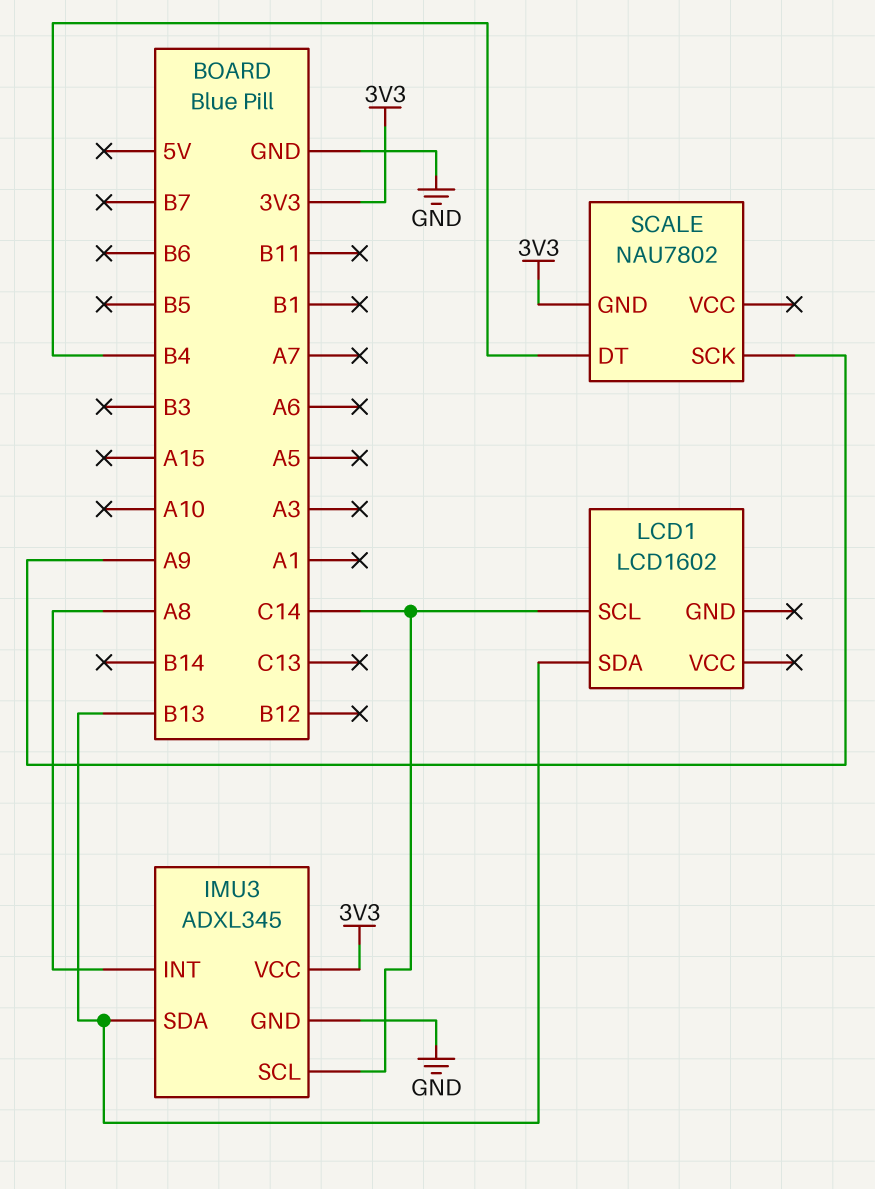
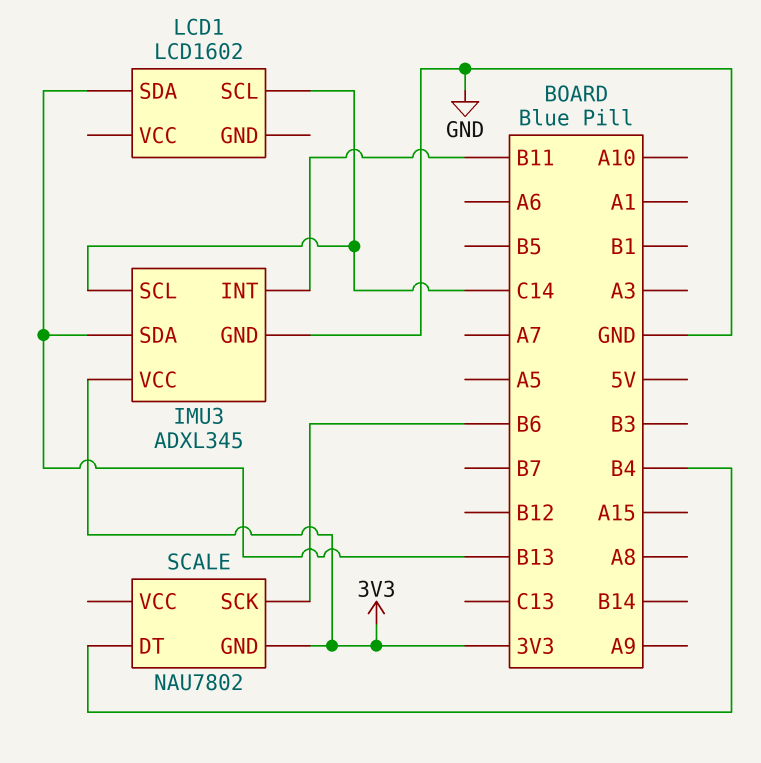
IMU3 pin INT: A8 -> B11
SCALE pin SCK: A9 -> B6

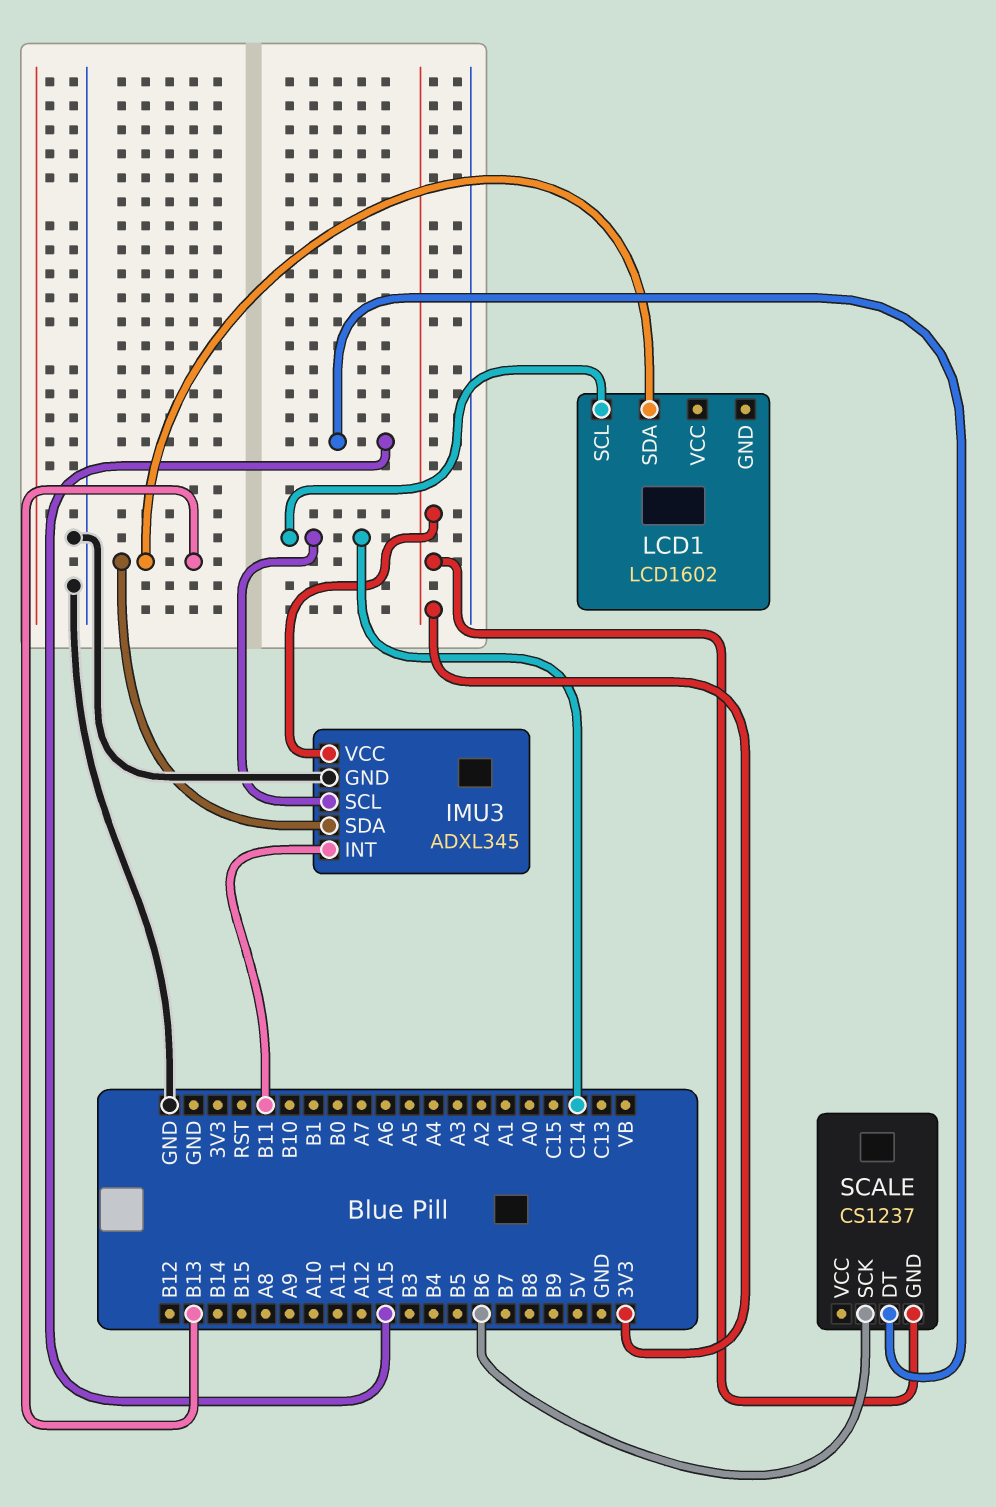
SCALE: NAU7802 -> CS1237
SCALE pin DT: B4 -> A15

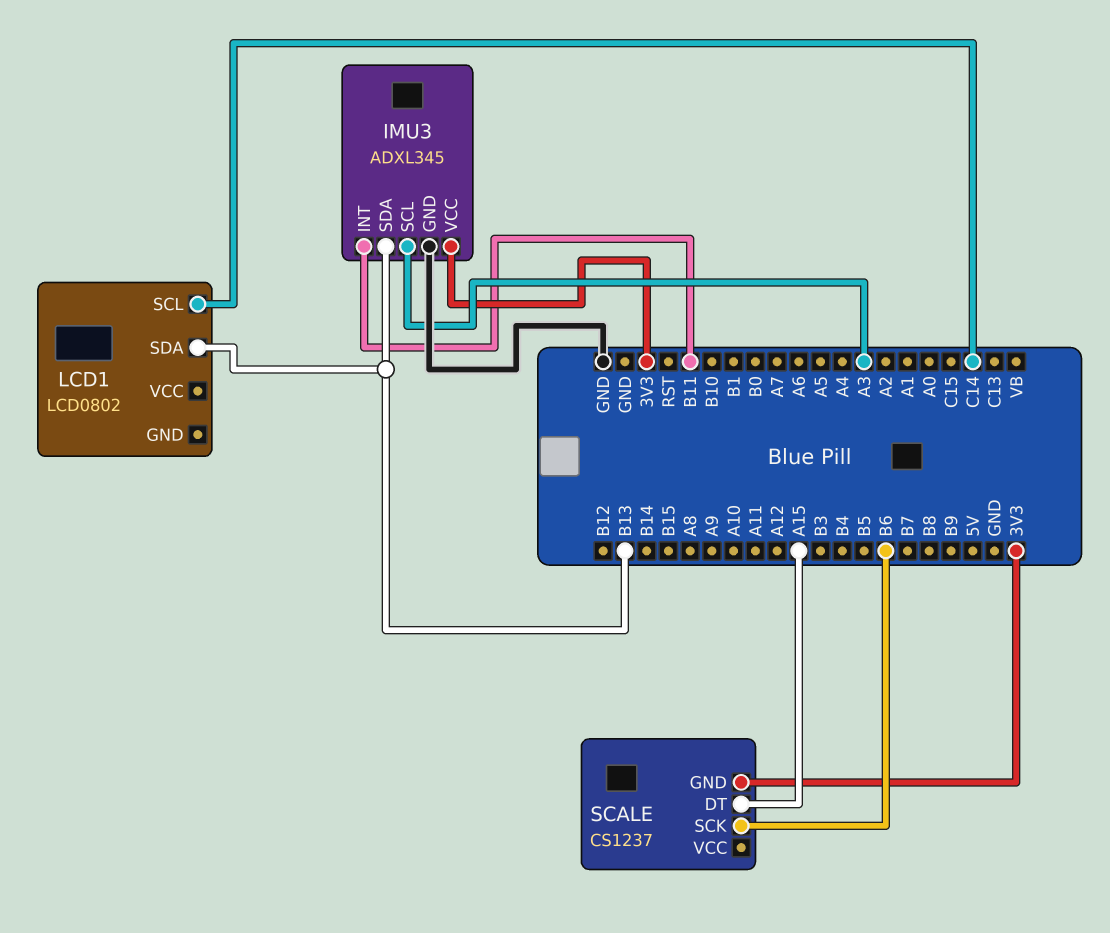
IMU3 pin SCL: C14 -> A3
LCD1: LCD1602 -> LCD0802

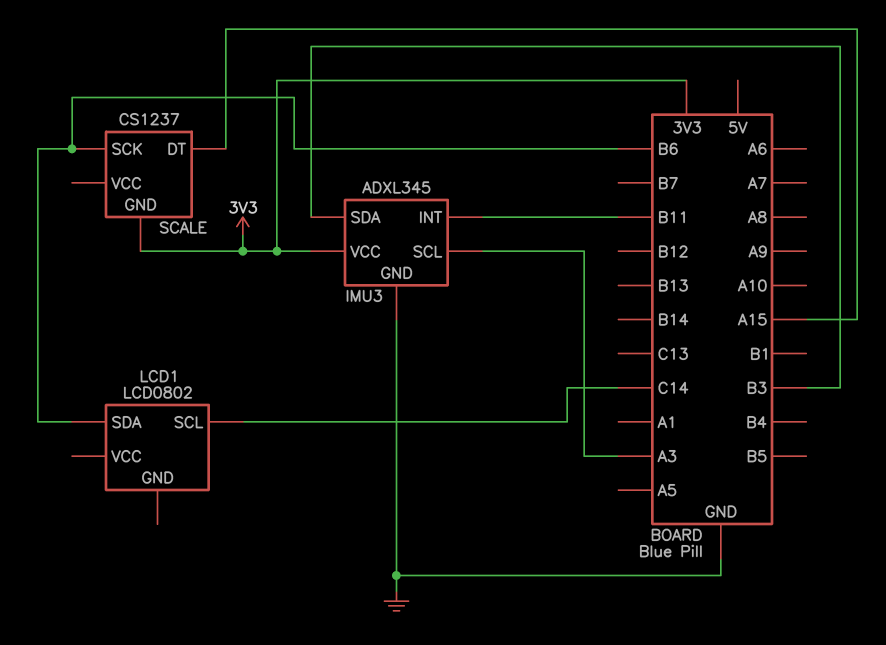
IMU3 pin SDA: B13 -> B3
LCD1 pin SDA: B13 -> B6

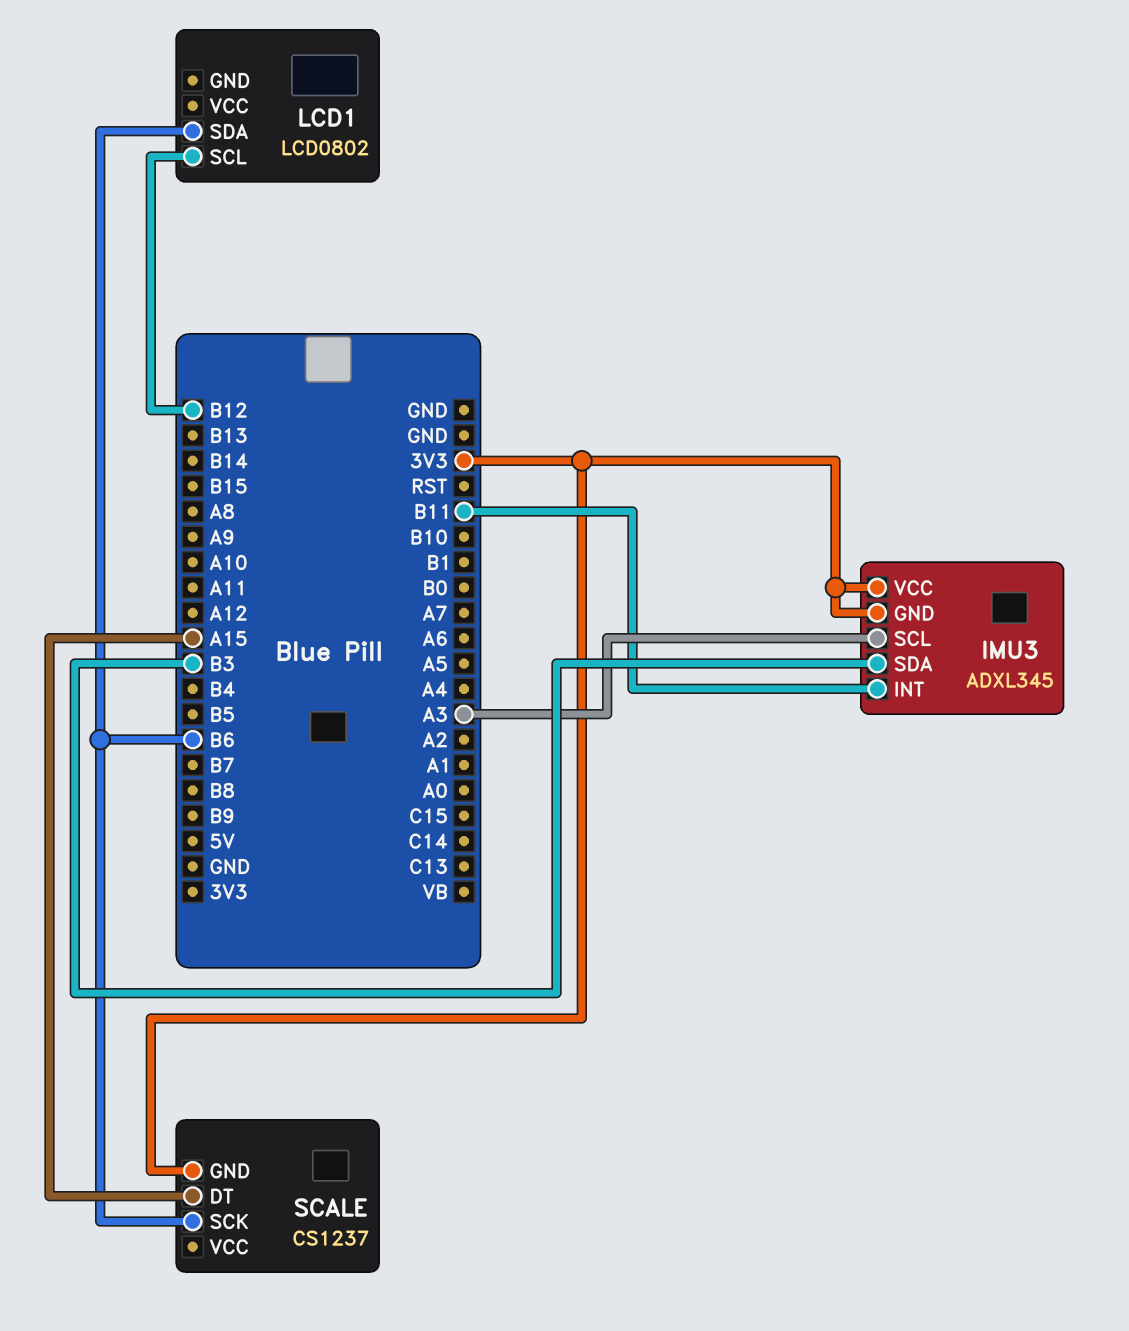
IMU3 pin GND: GND -> 3V3
LCD1 pin SCL: C14 -> B12

